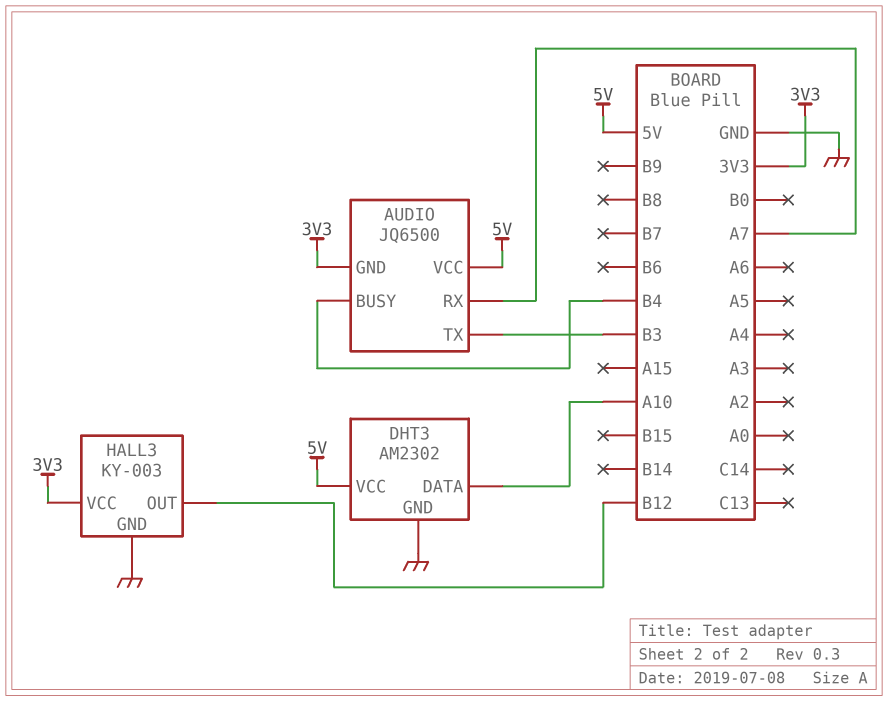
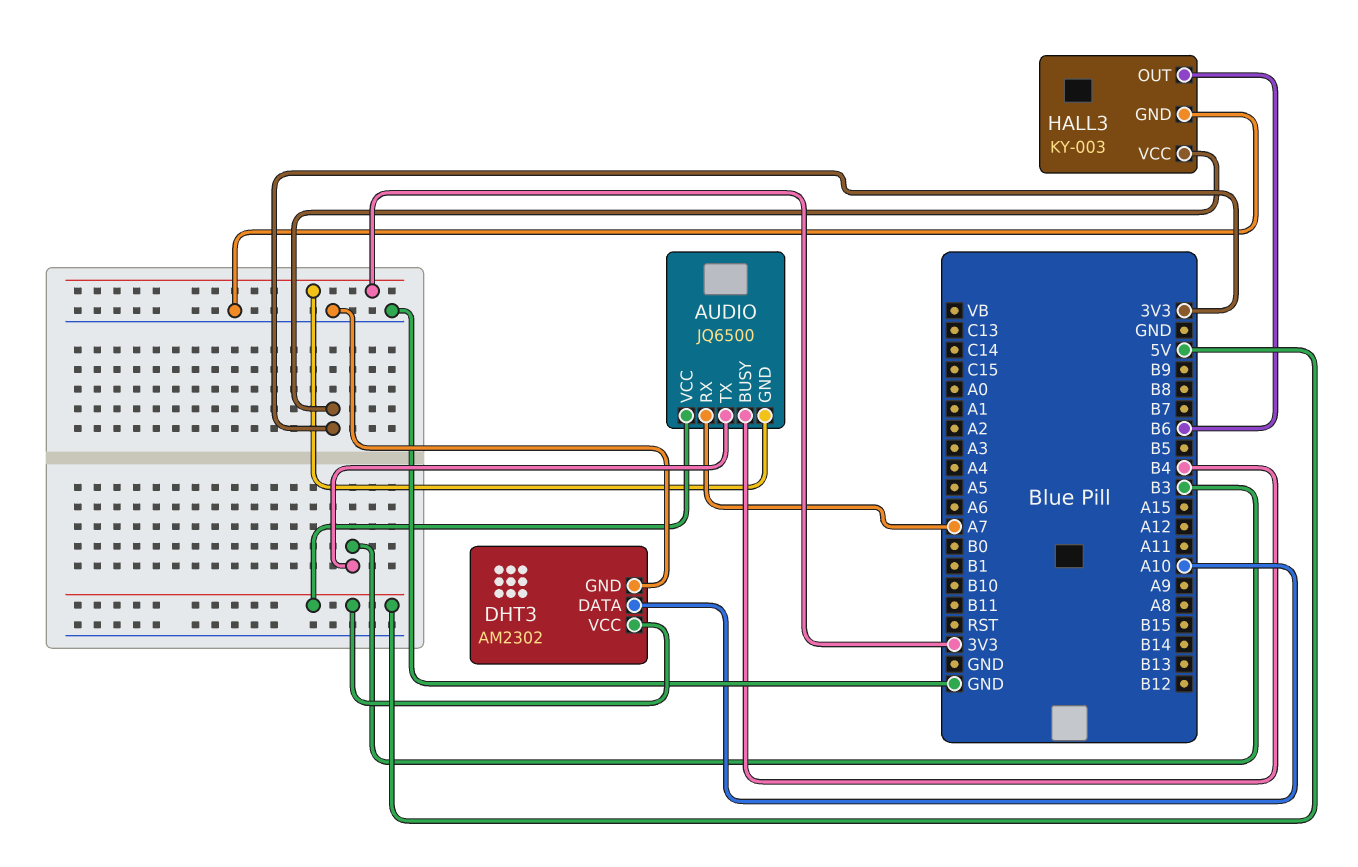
HALL3 pin OUT: B12 -> B6

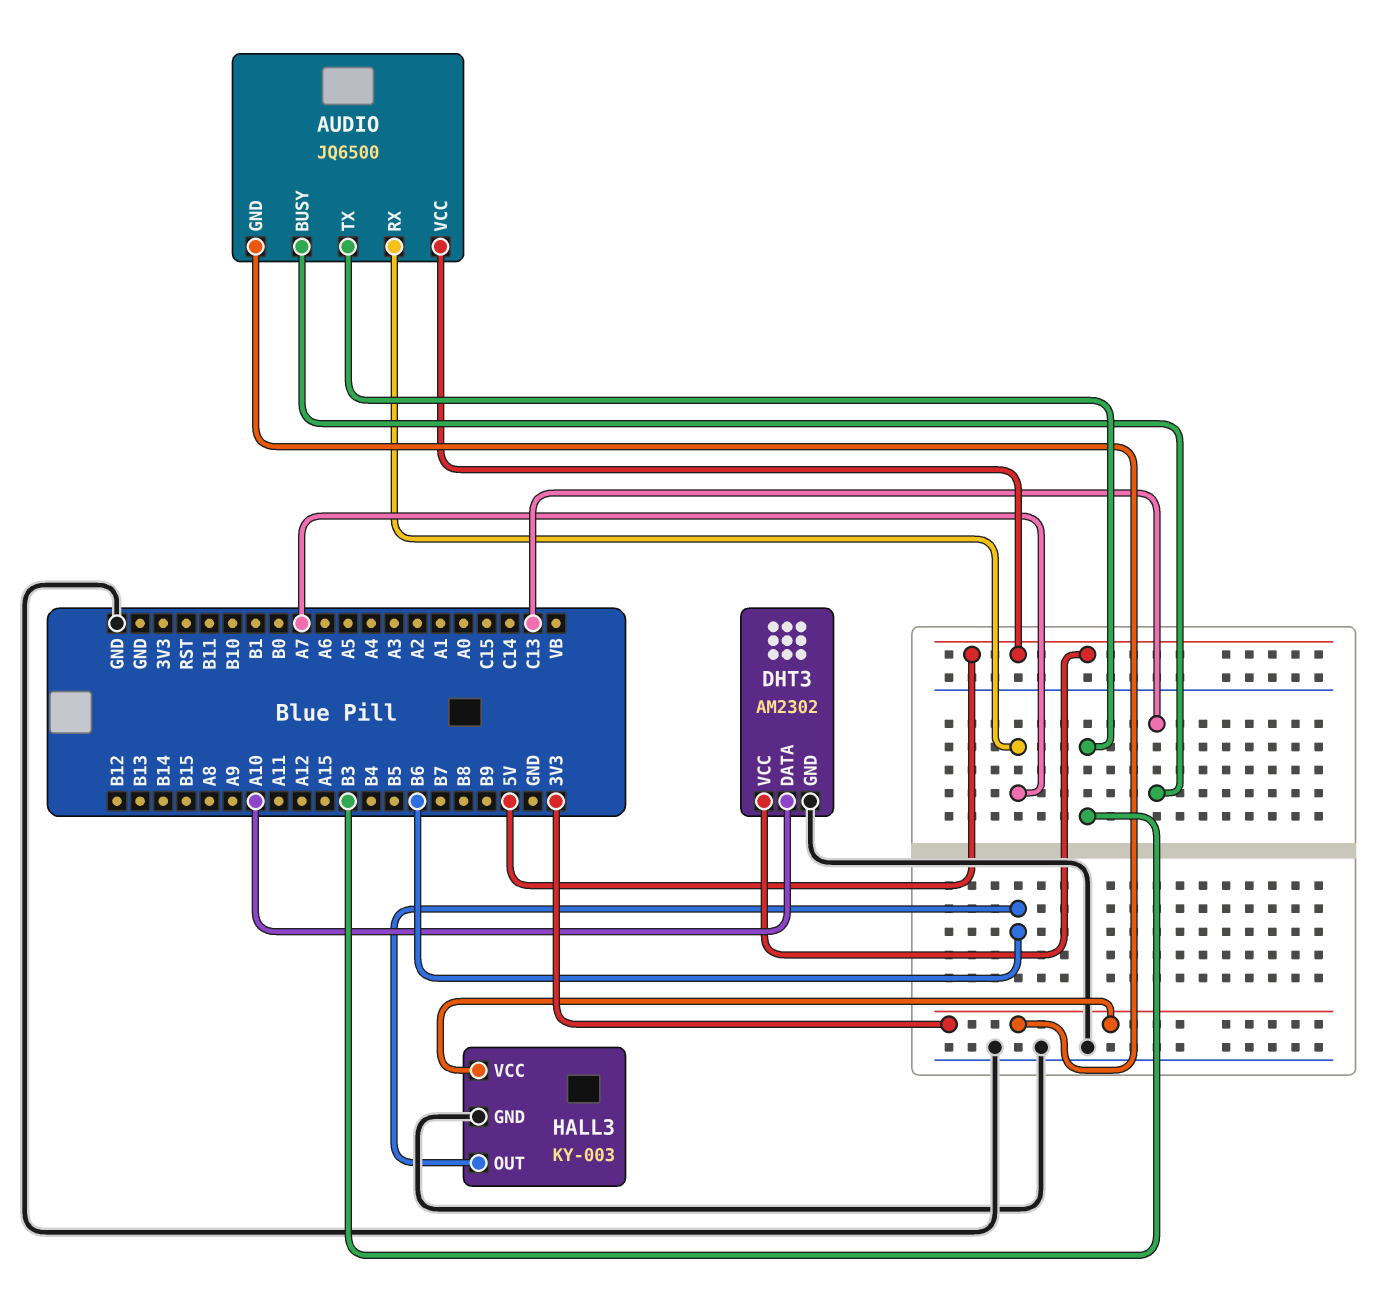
AUDIO pin BUSY: B4 -> C13

